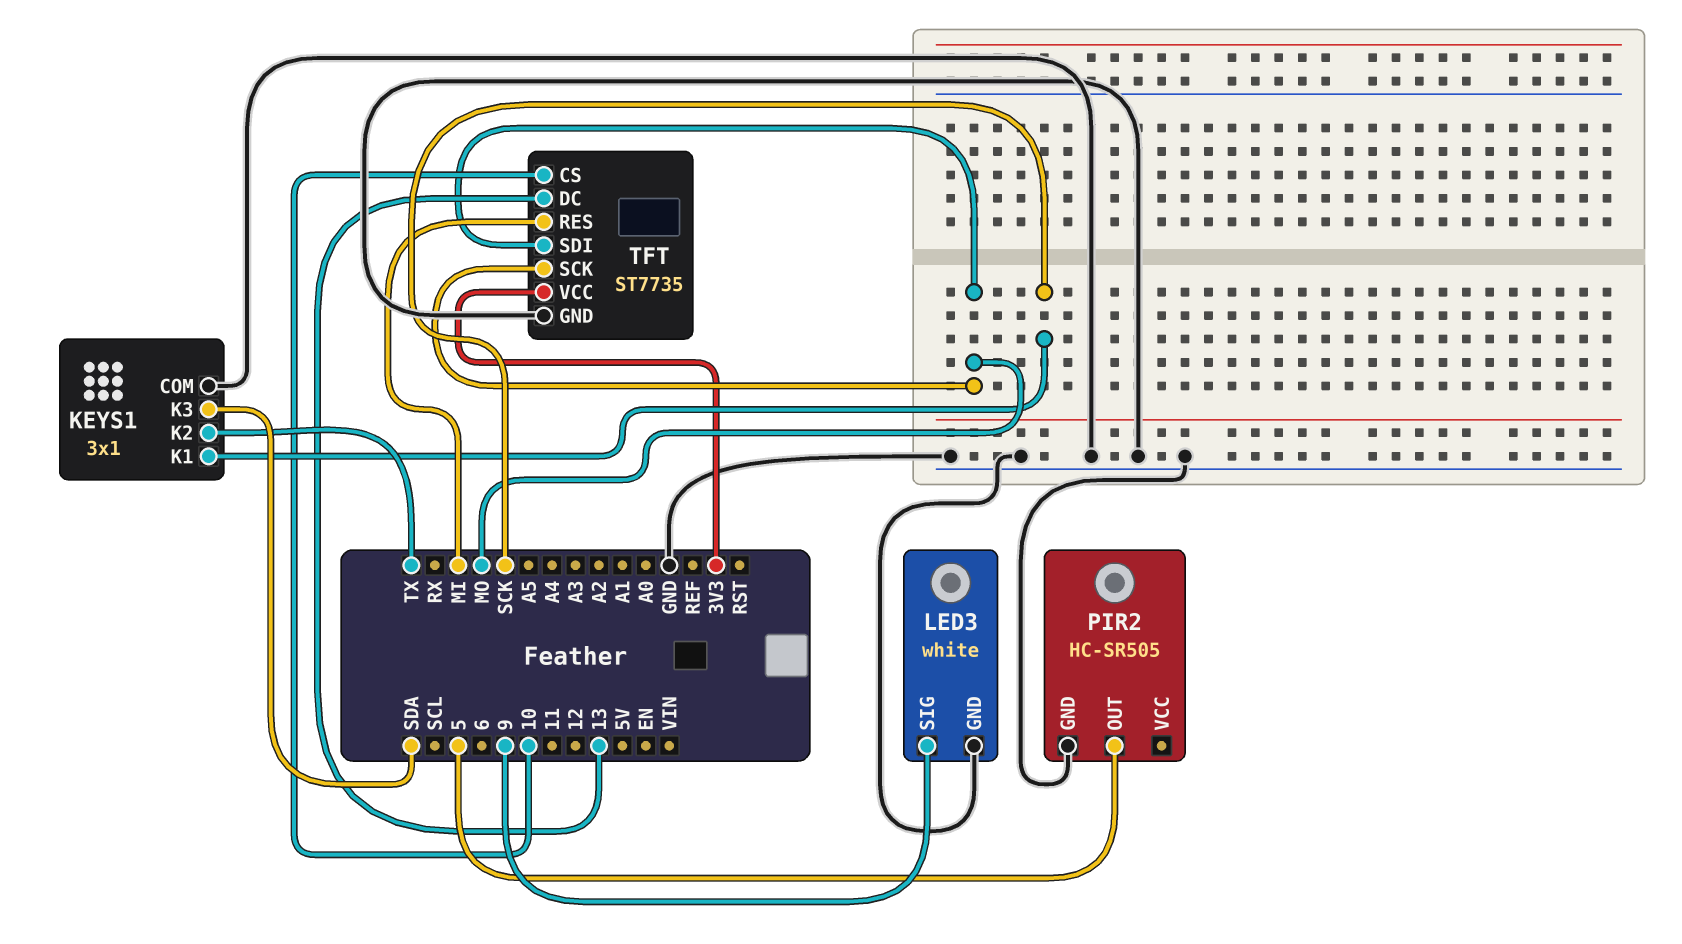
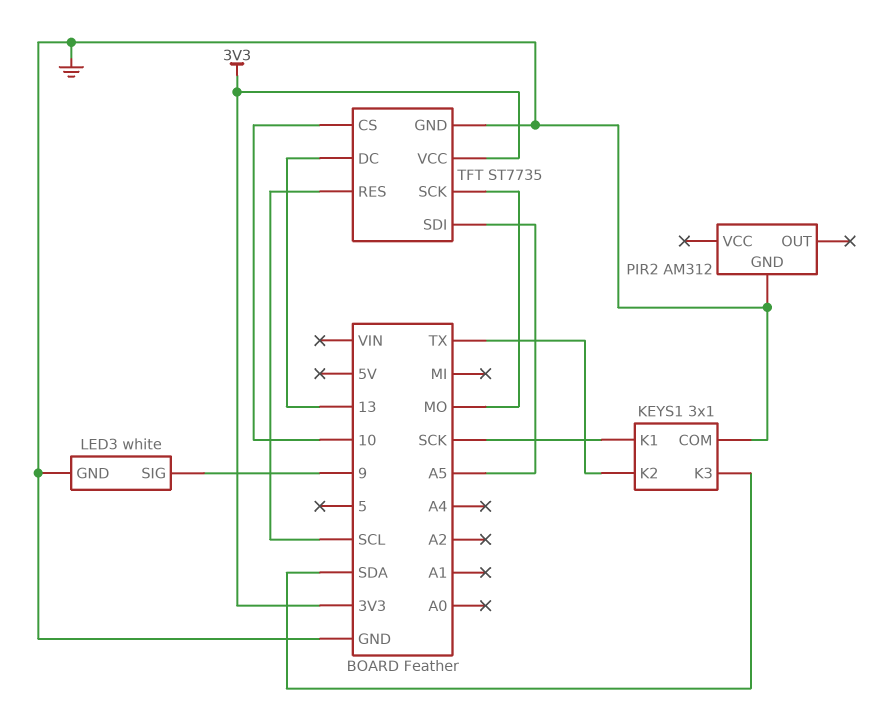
PIR2: HC-SR505 -> AM312
PIR2 pin OUT: 5 -> none
TFT pin RES: MI -> SCL
TFT pin SDI: MO -> A5

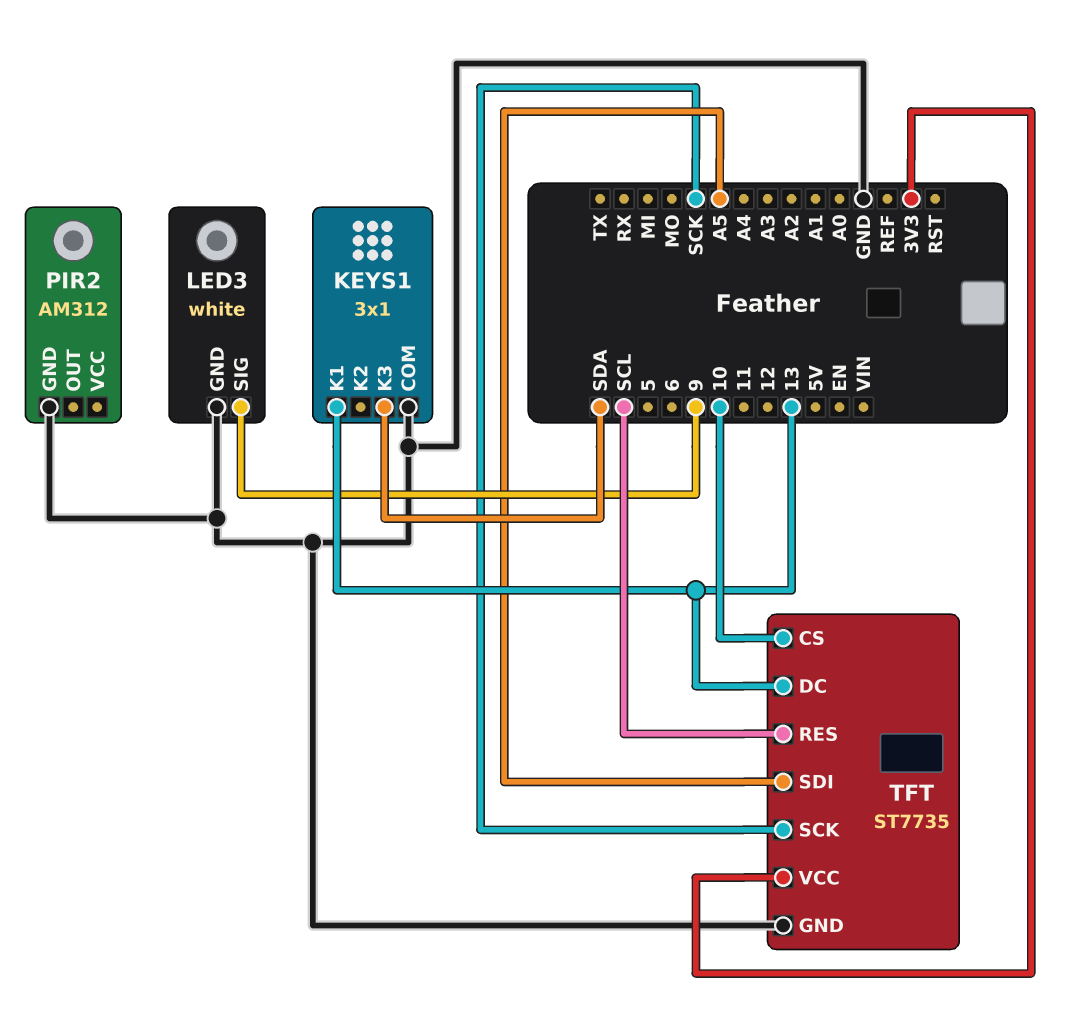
KEYS1 pin K1: SCK -> 13
KEYS1 pin K2: TX -> none
TFT pin SCK: MO -> SCK

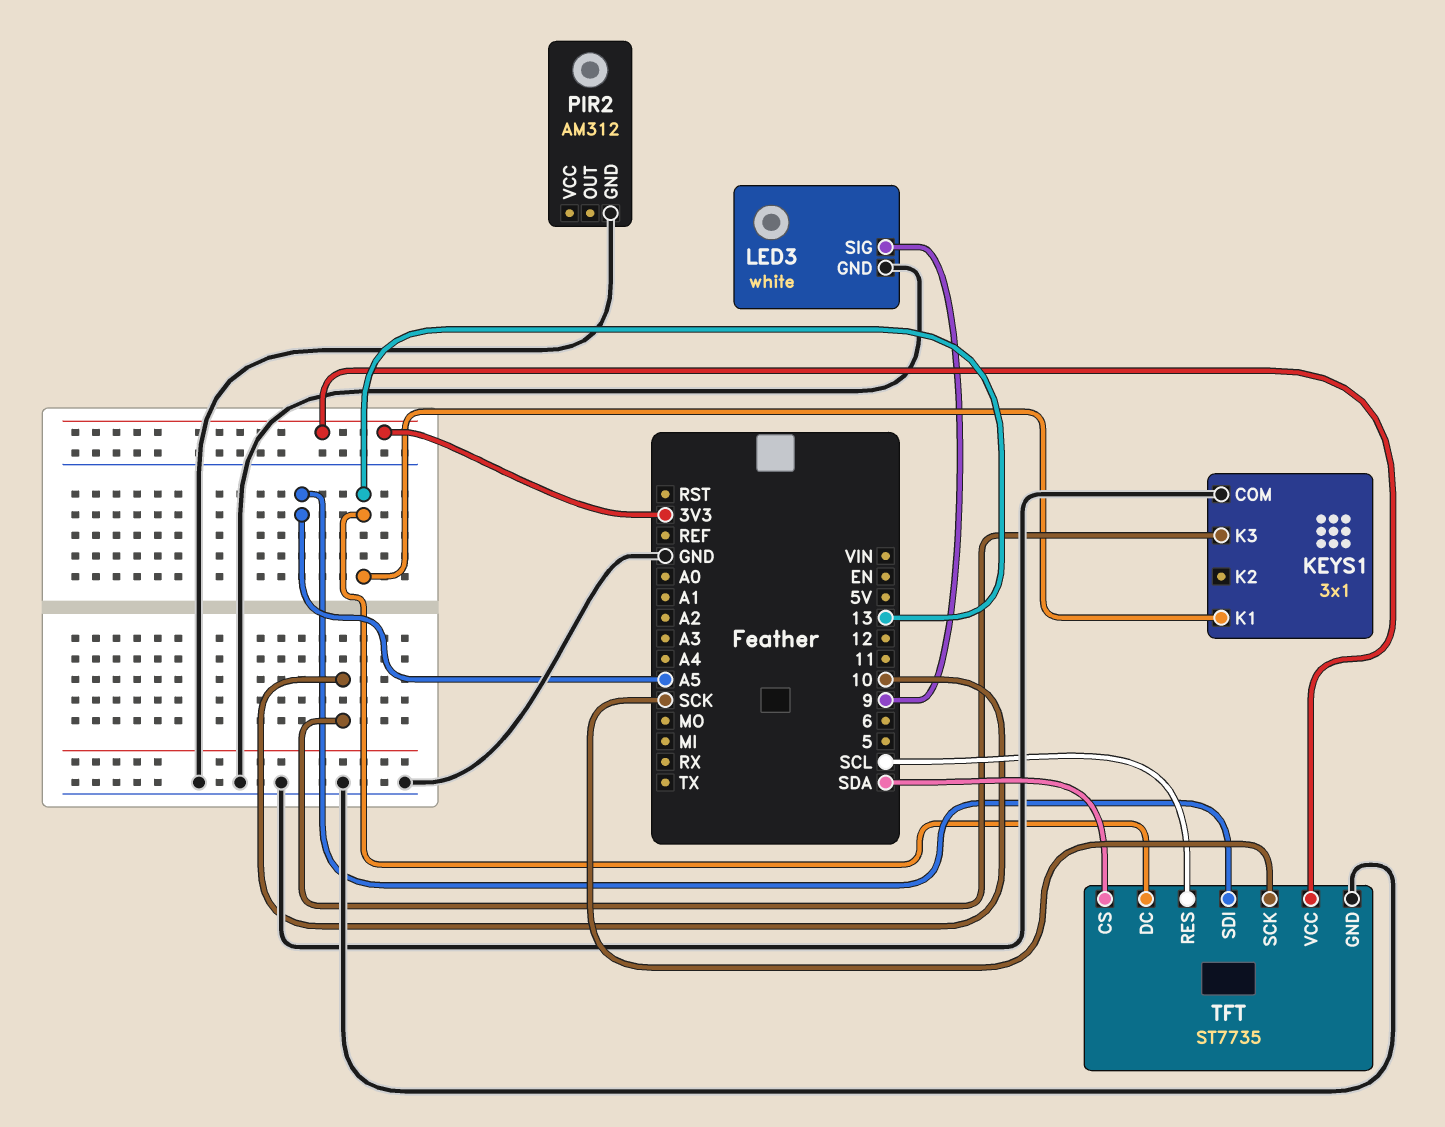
KEYS1 pin K3: SDA -> 10
TFT pin CS: 10 -> SDA

